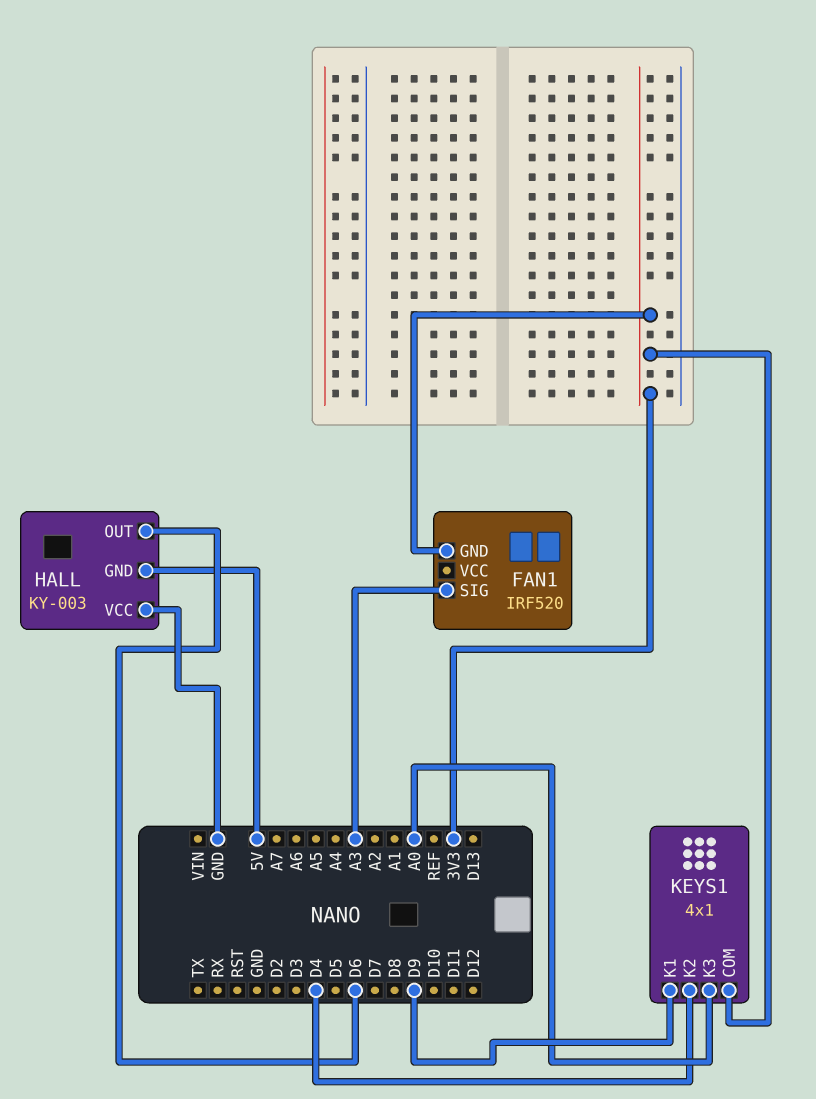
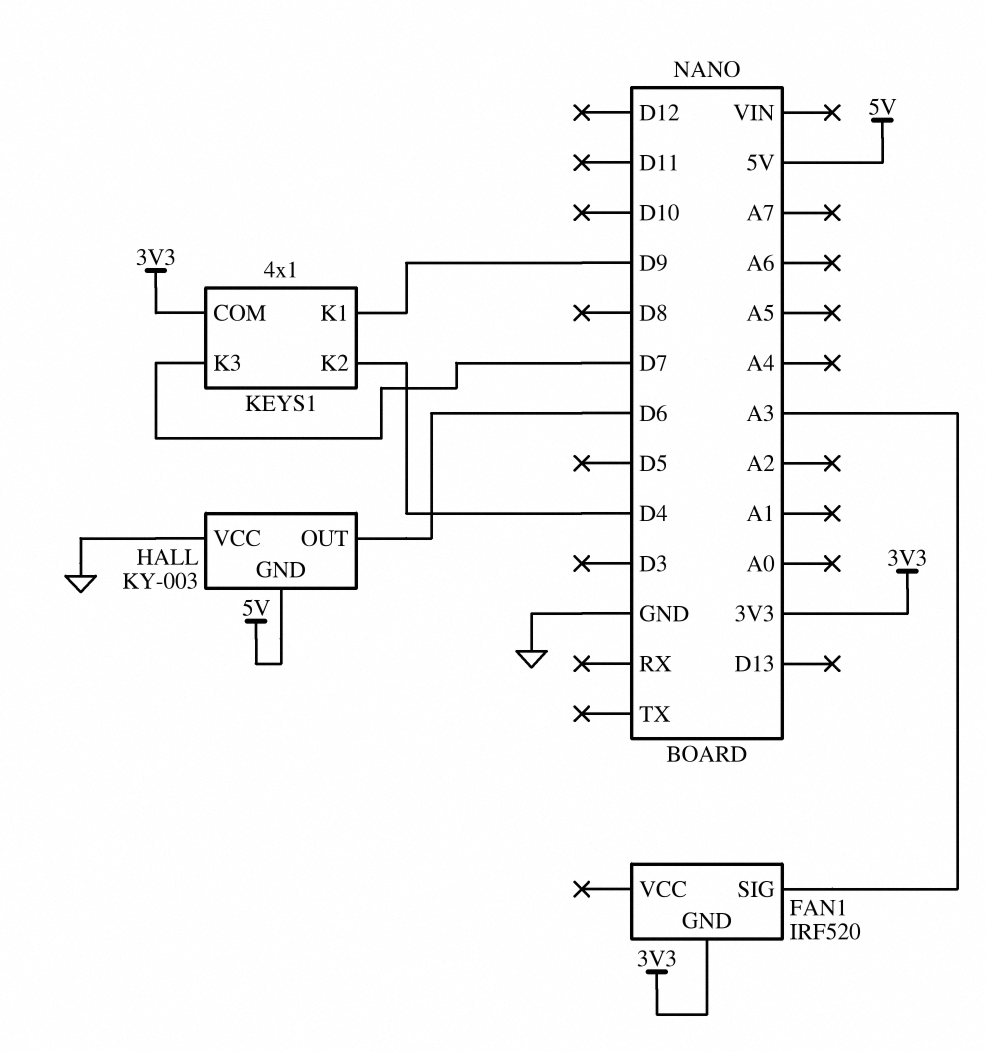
KEYS1 pin K3: A0 -> D7

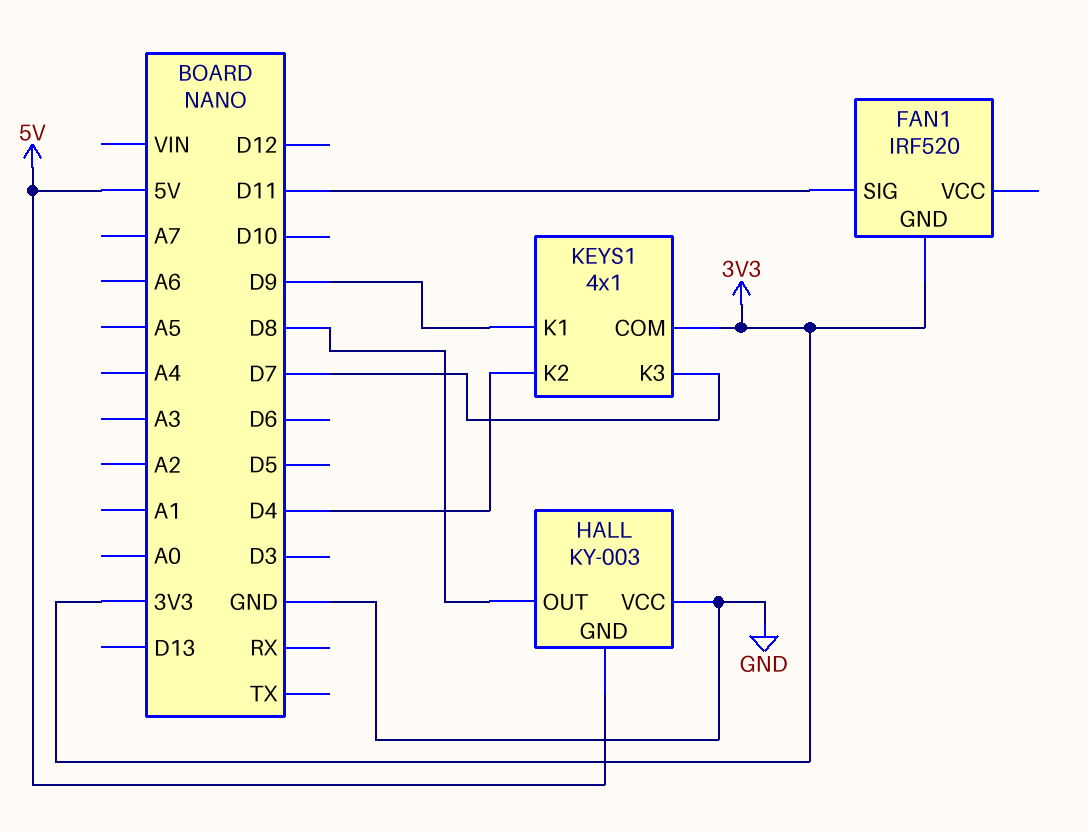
FAN1 pin SIG: A3 -> D11
HALL pin OUT: D6 -> D8

